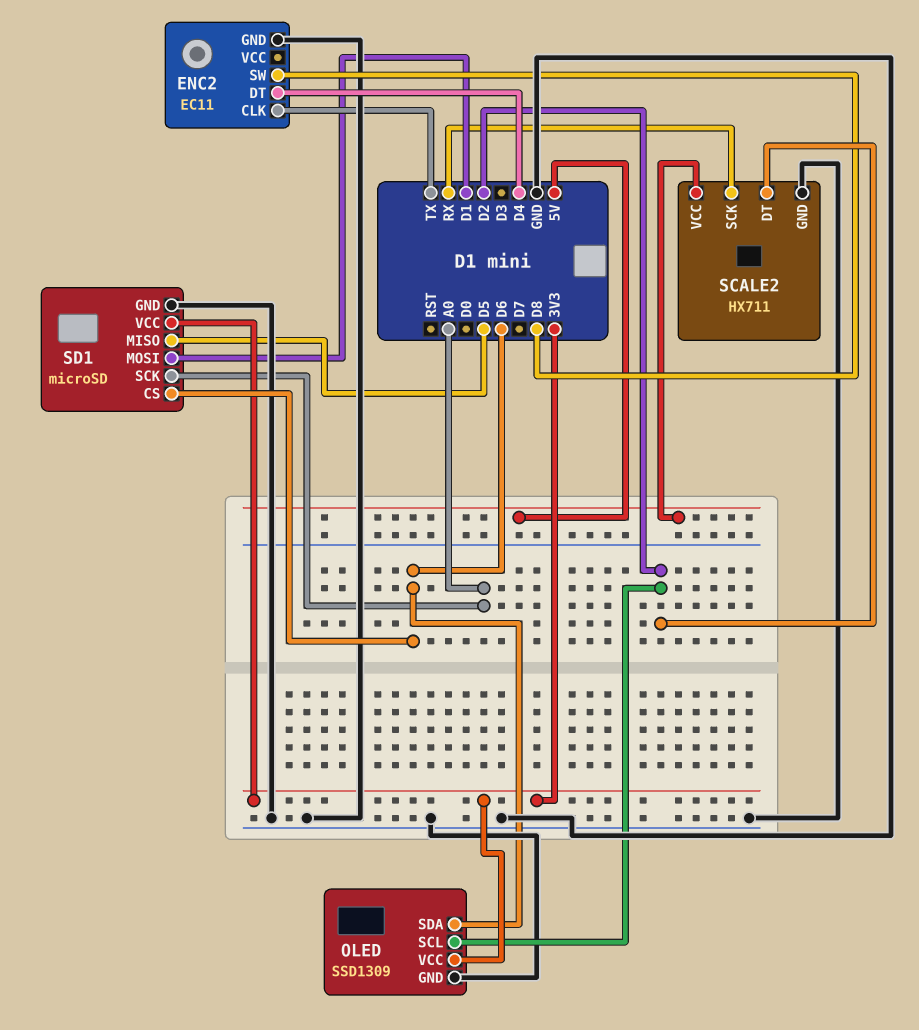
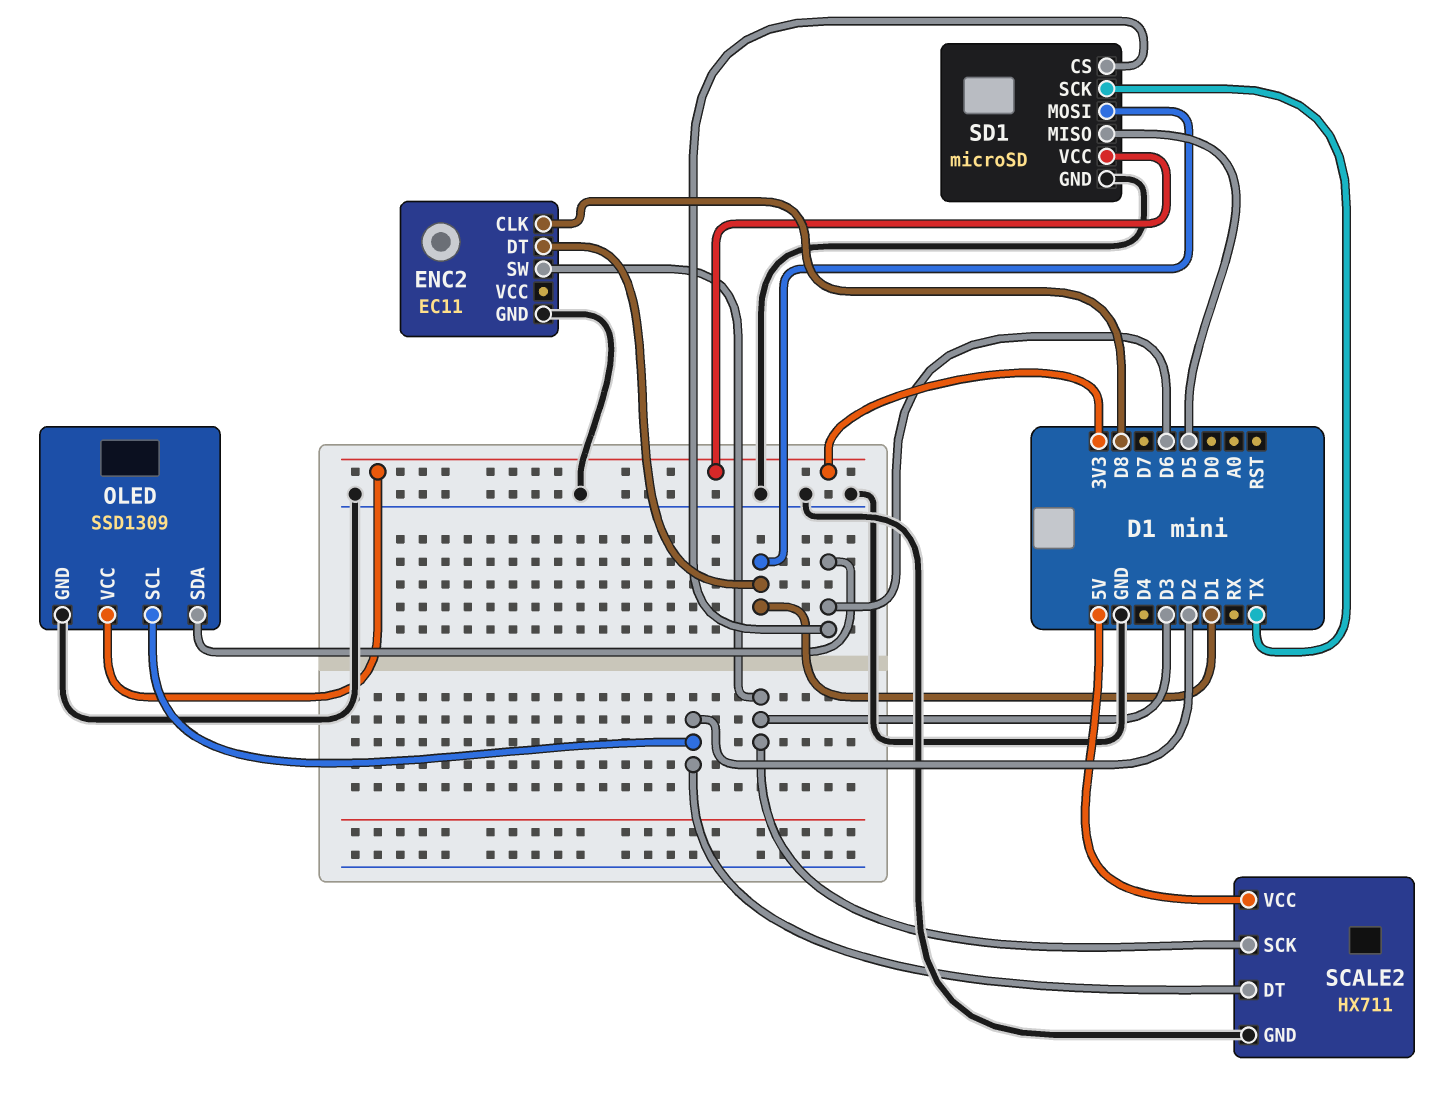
ENC2 pin CLK: TX -> D8
ENC2 pin DT: D4 -> D1
ENC2 pin SW: D8 -> D3
SCALE2 pin SCK: RX -> D3
SD1 pin SCK: A0 -> TX

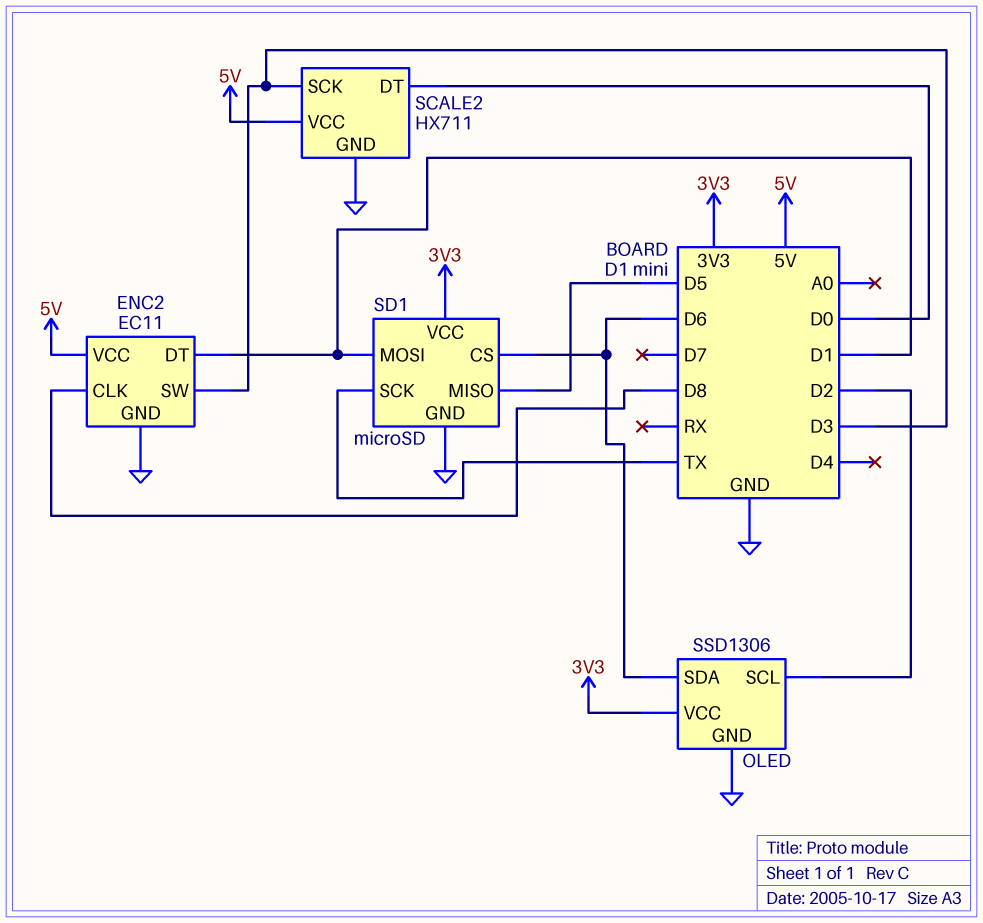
ENC2 pin VCC: none -> 5V
OLED: SSD1309 -> SSD1306
SCALE2 pin DT: D2 -> D0

